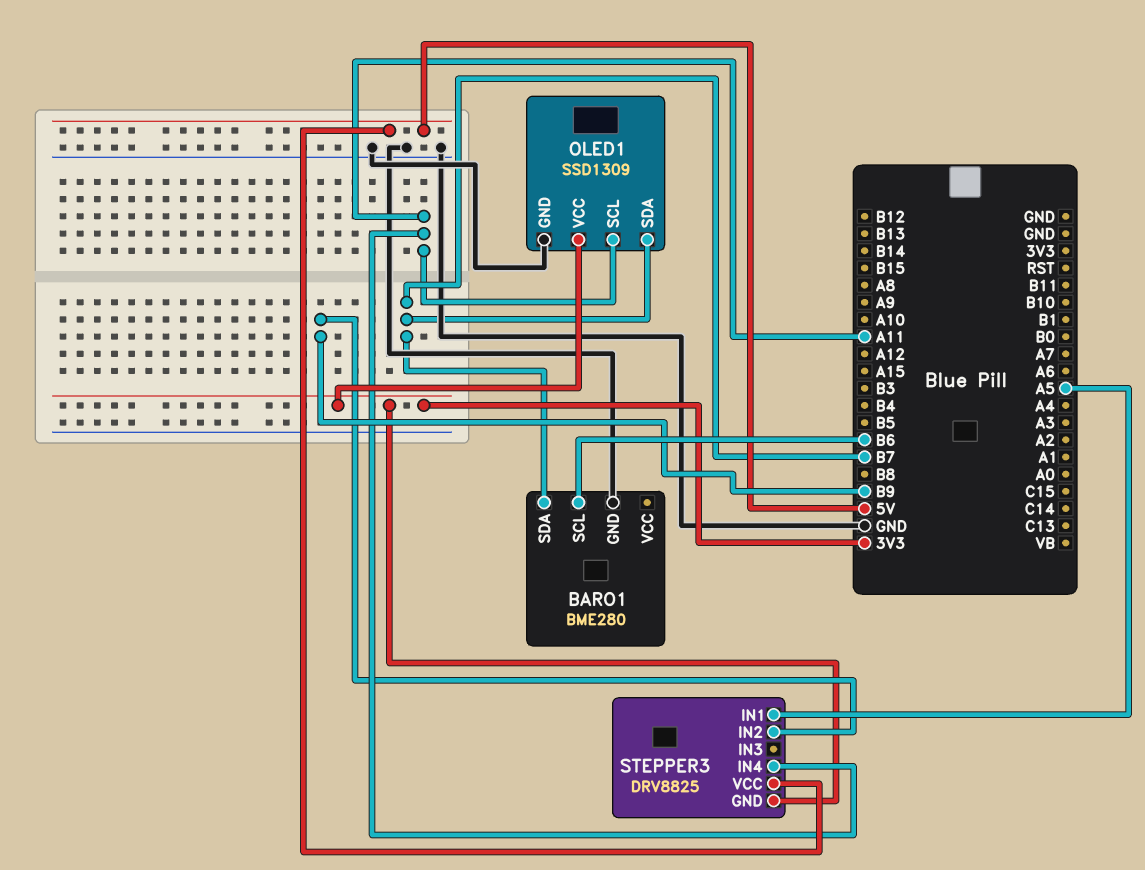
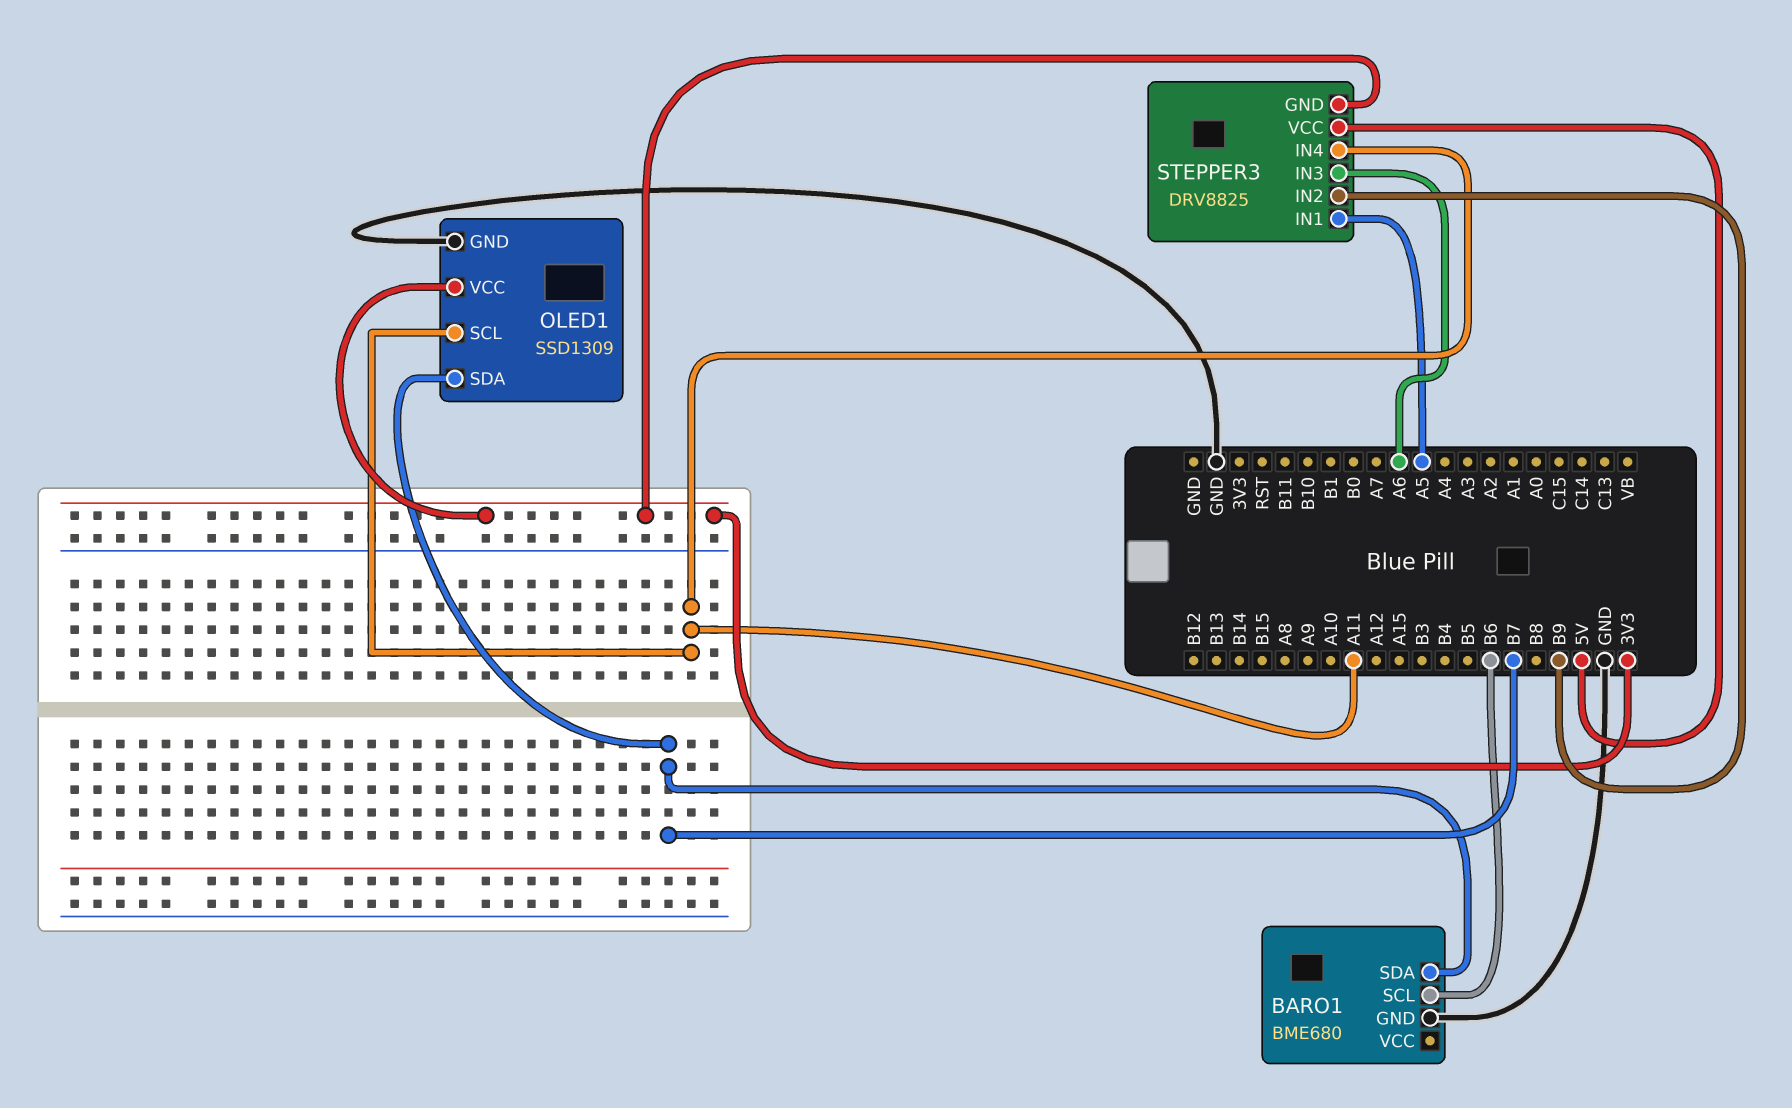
BARO1: BME280 -> BME680
STEPPER3 pin IN3: none -> A6

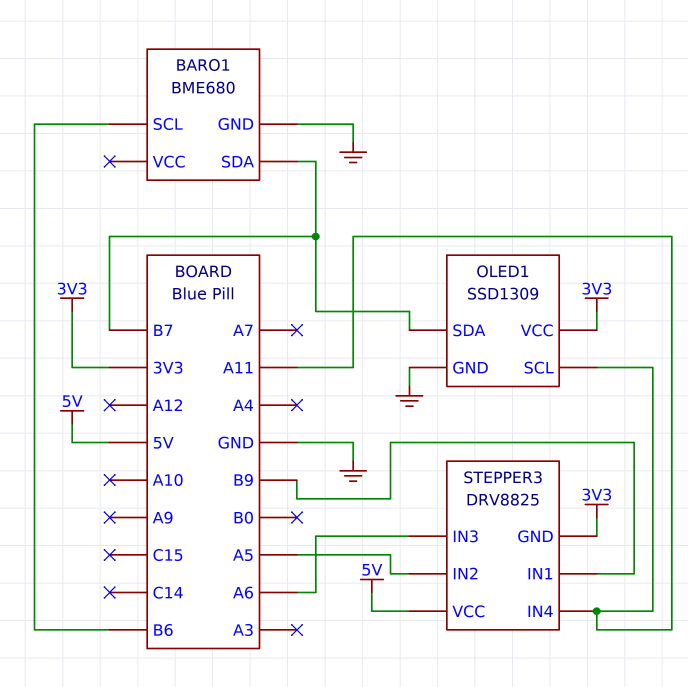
STEPPER3 pin IN1: A5 -> B9
STEPPER3 pin IN2: B9 -> A5

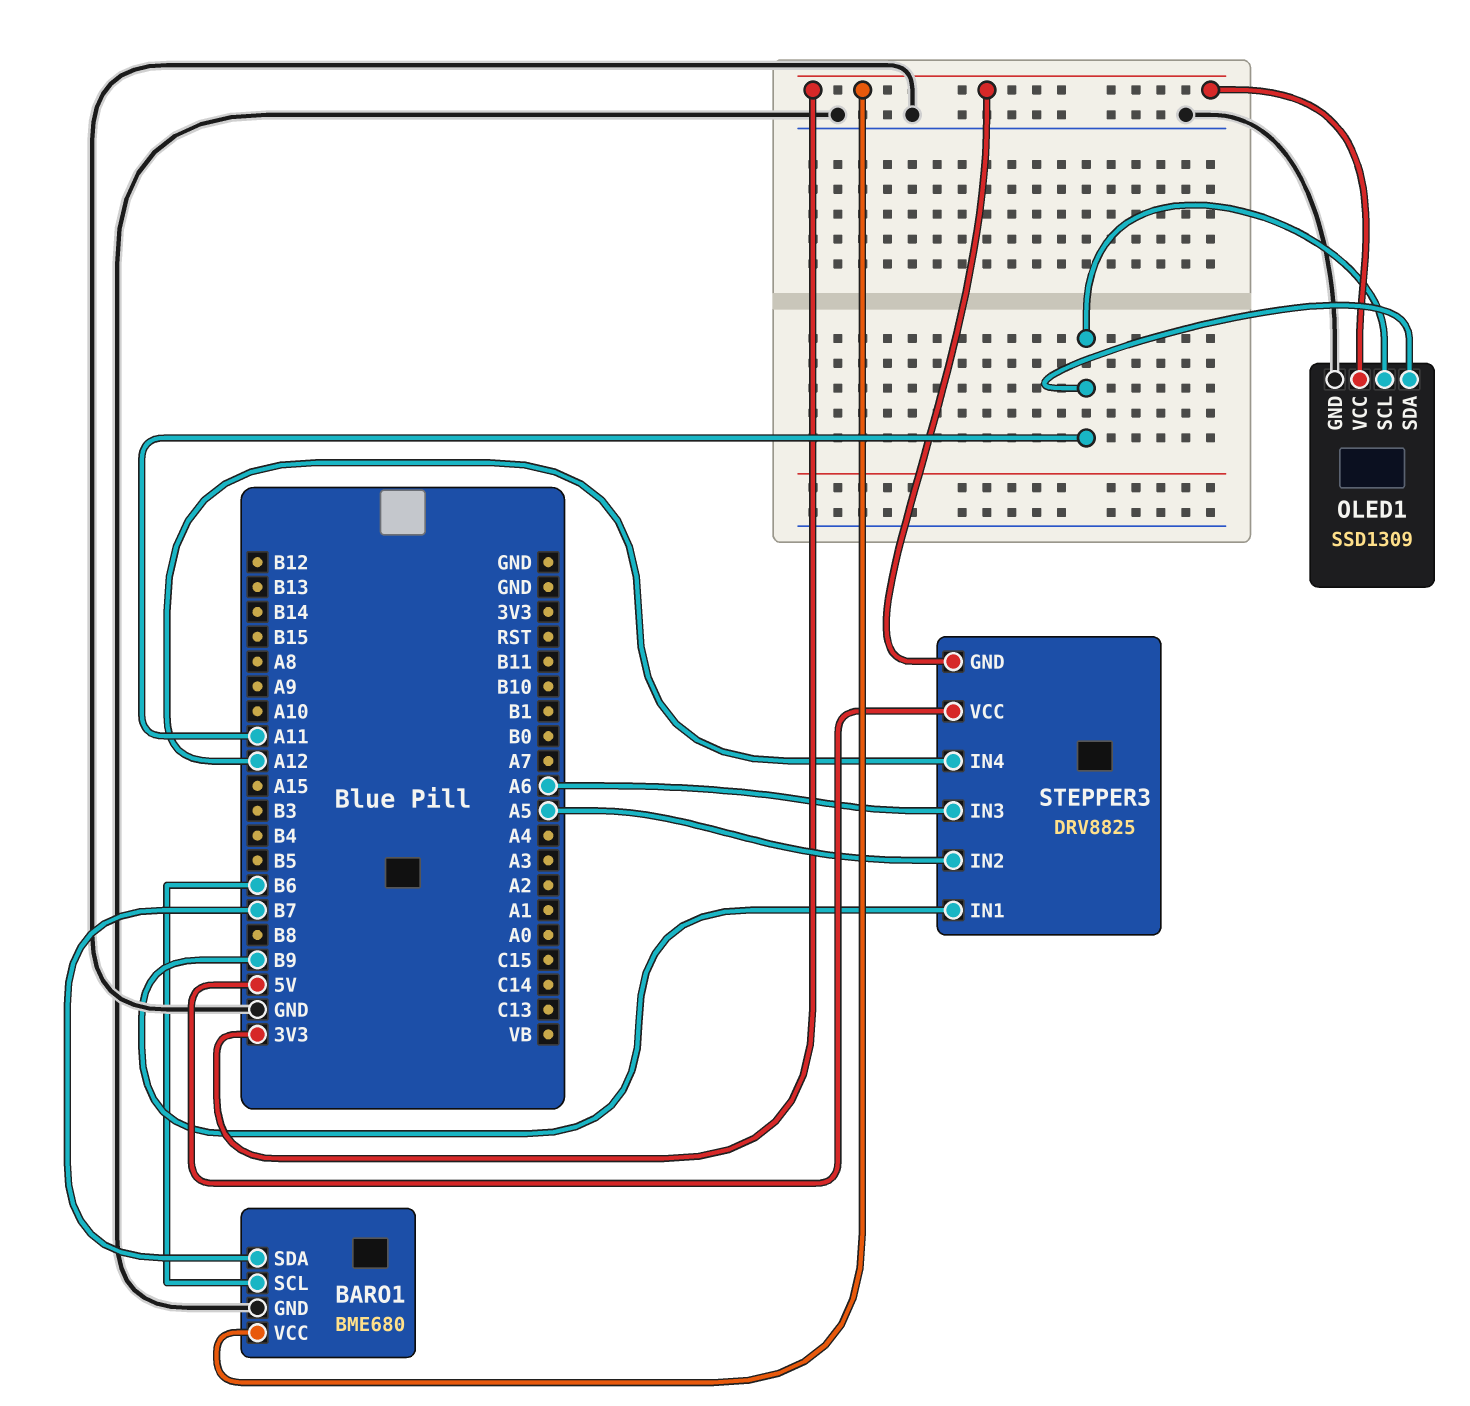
BARO1 pin VCC: none -> 3V3
OLED1 pin SDA: B7 -> A11
STEPPER3 pin IN4: A11 -> A12

